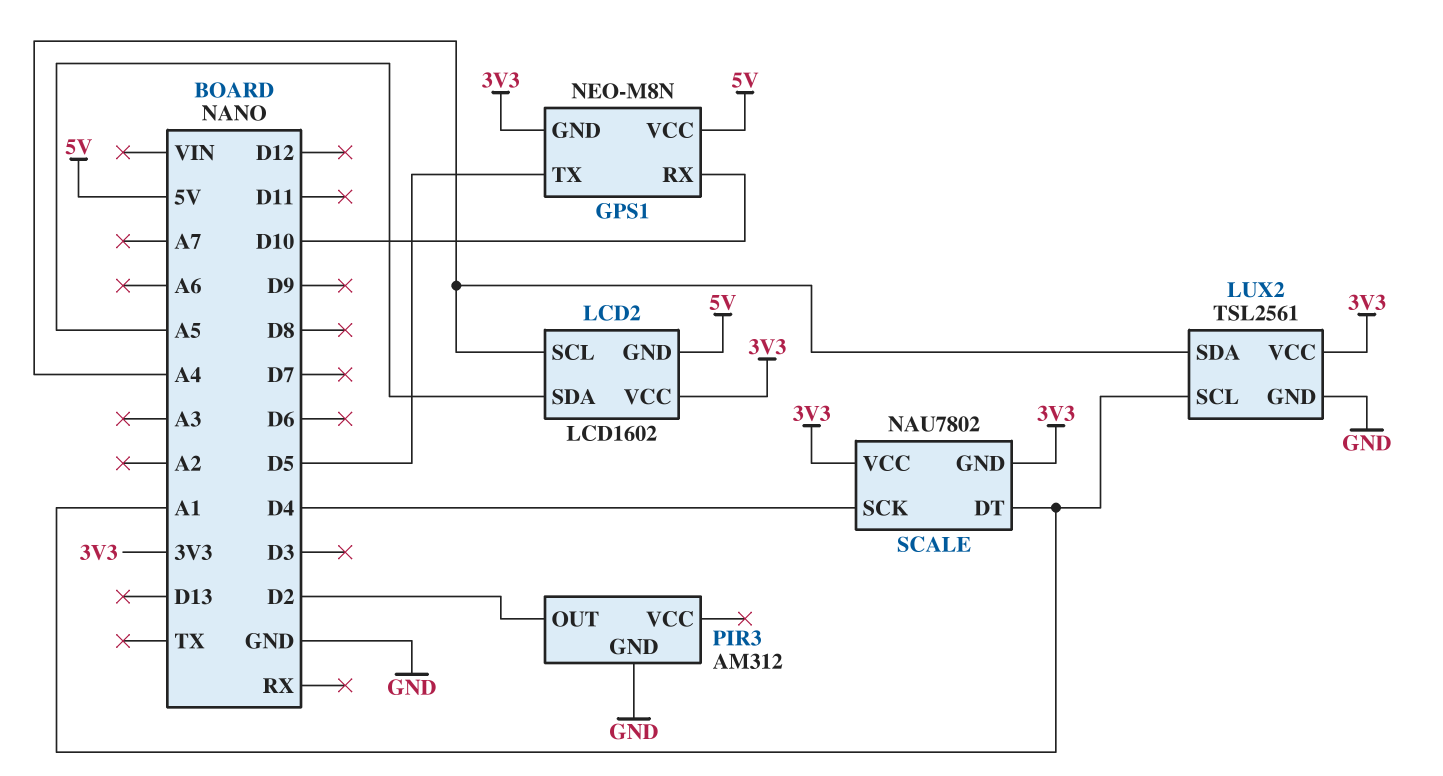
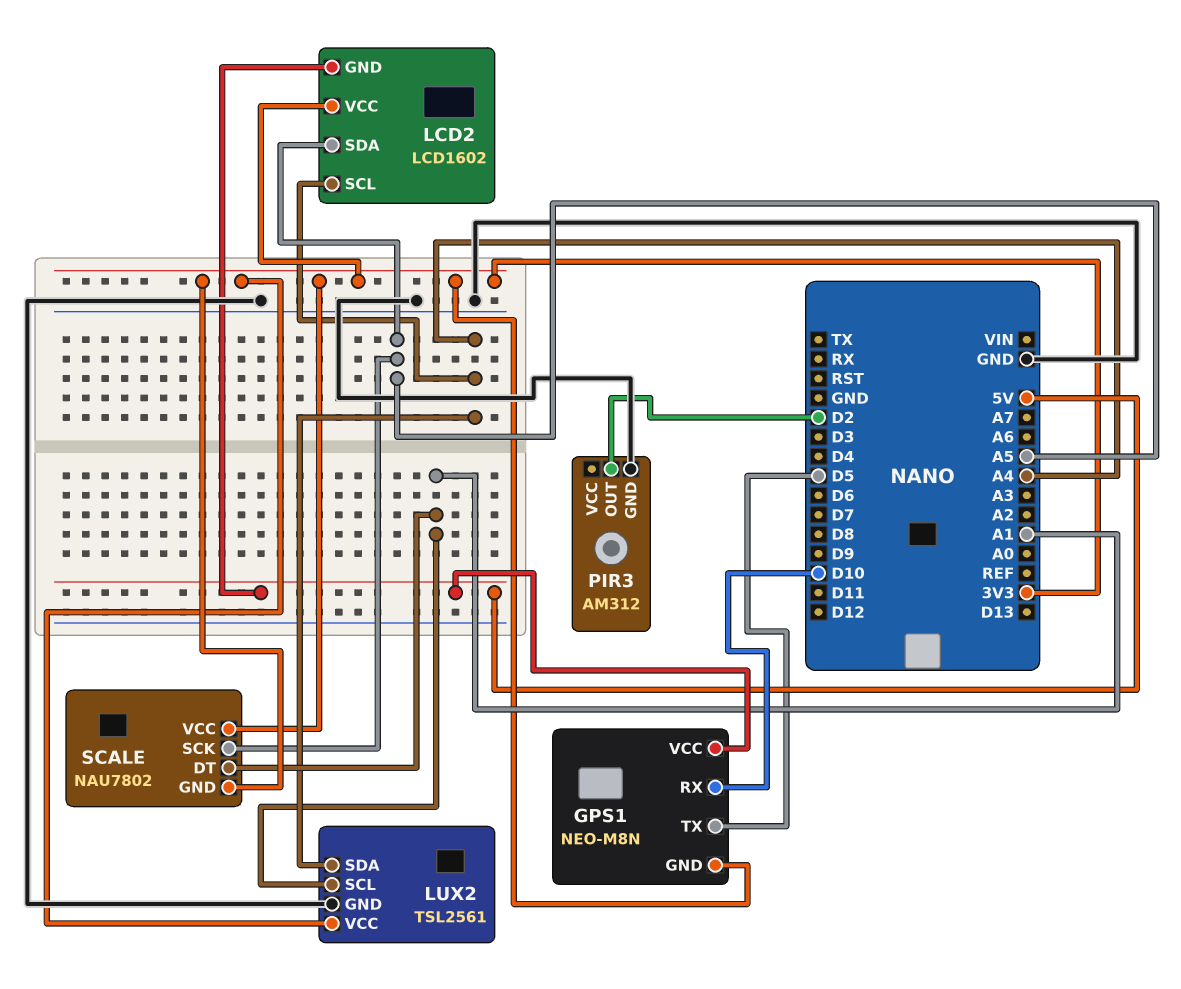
SCALE pin SCK: D4 -> A5

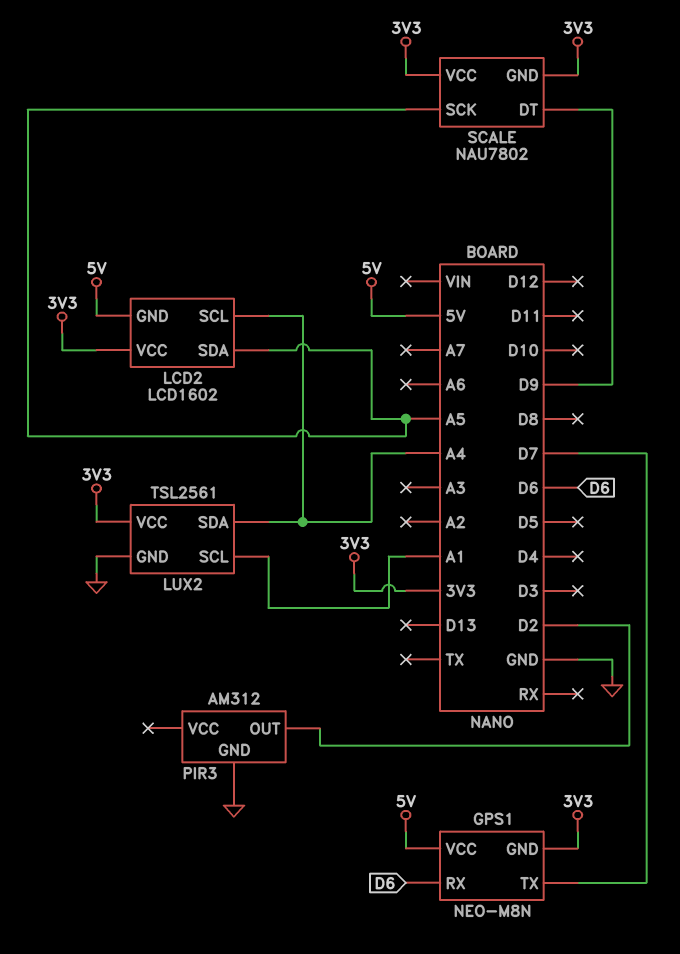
GPS1 pin RX: D10 -> D6
GPS1 pin TX: D5 -> D7
SCALE pin DT: A1 -> D9

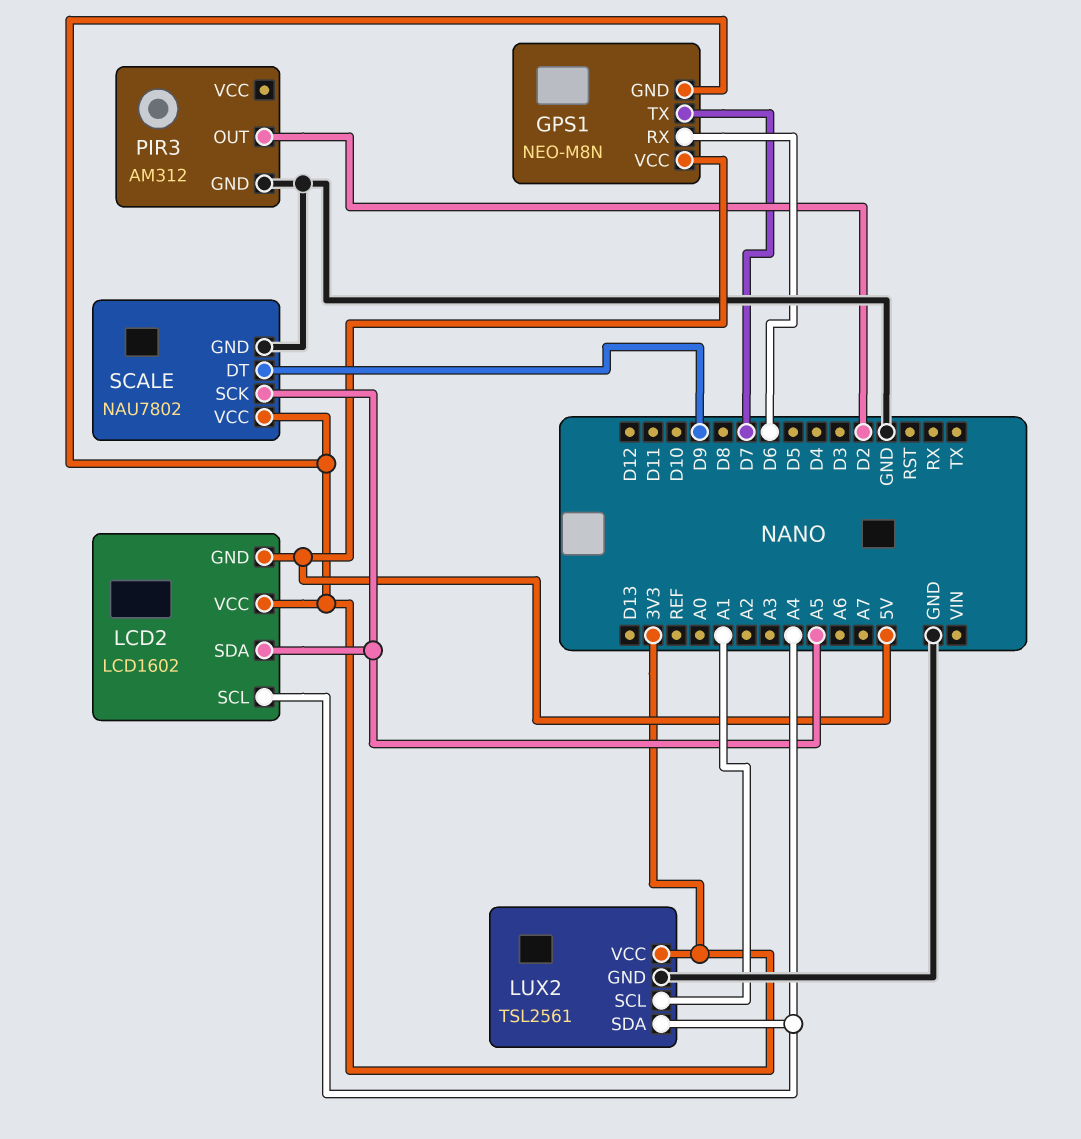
SCALE pin GND: 3V3 -> GND

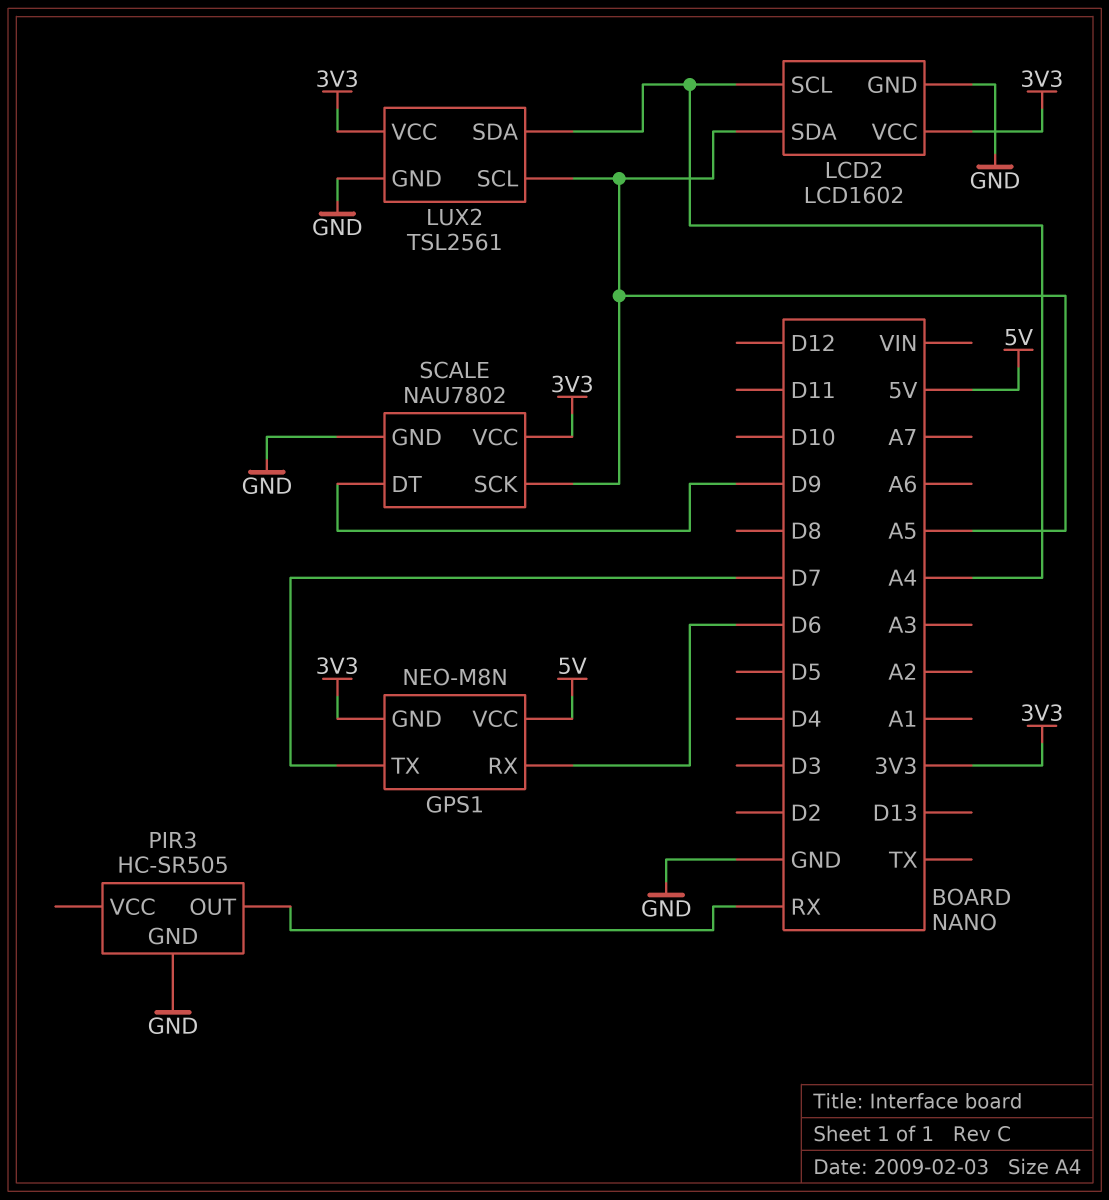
LCD2 pin GND: 5V -> GND
LUX2 pin SCL: A1 -> A5
PIR3: AM312 -> HC-SR505
PIR3 pin OUT: D2 -> RX

